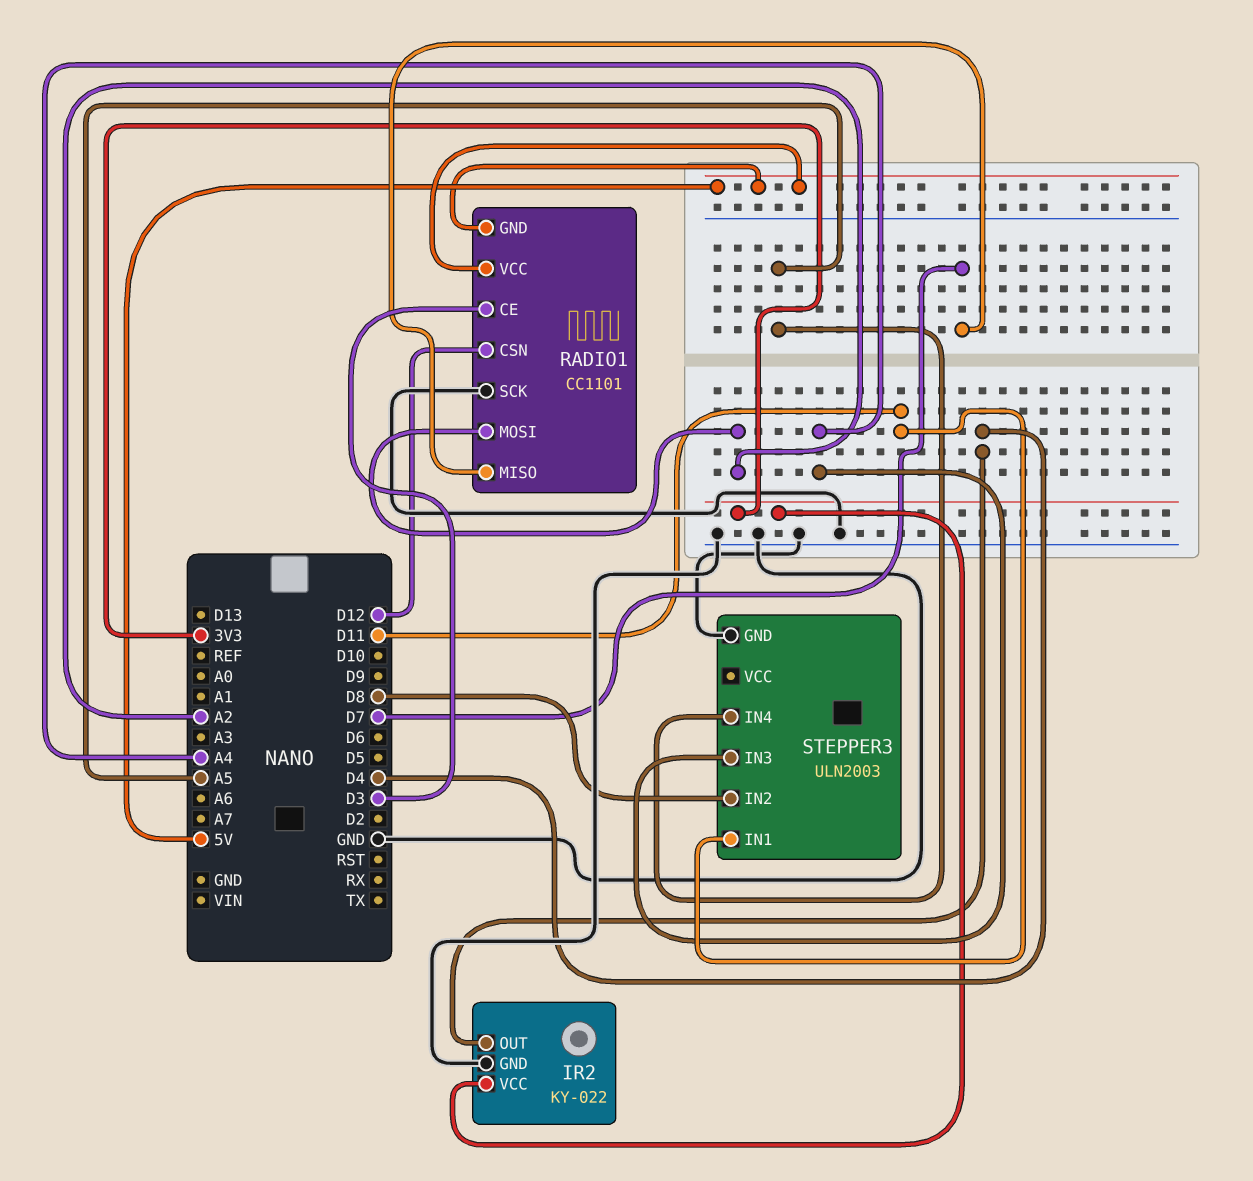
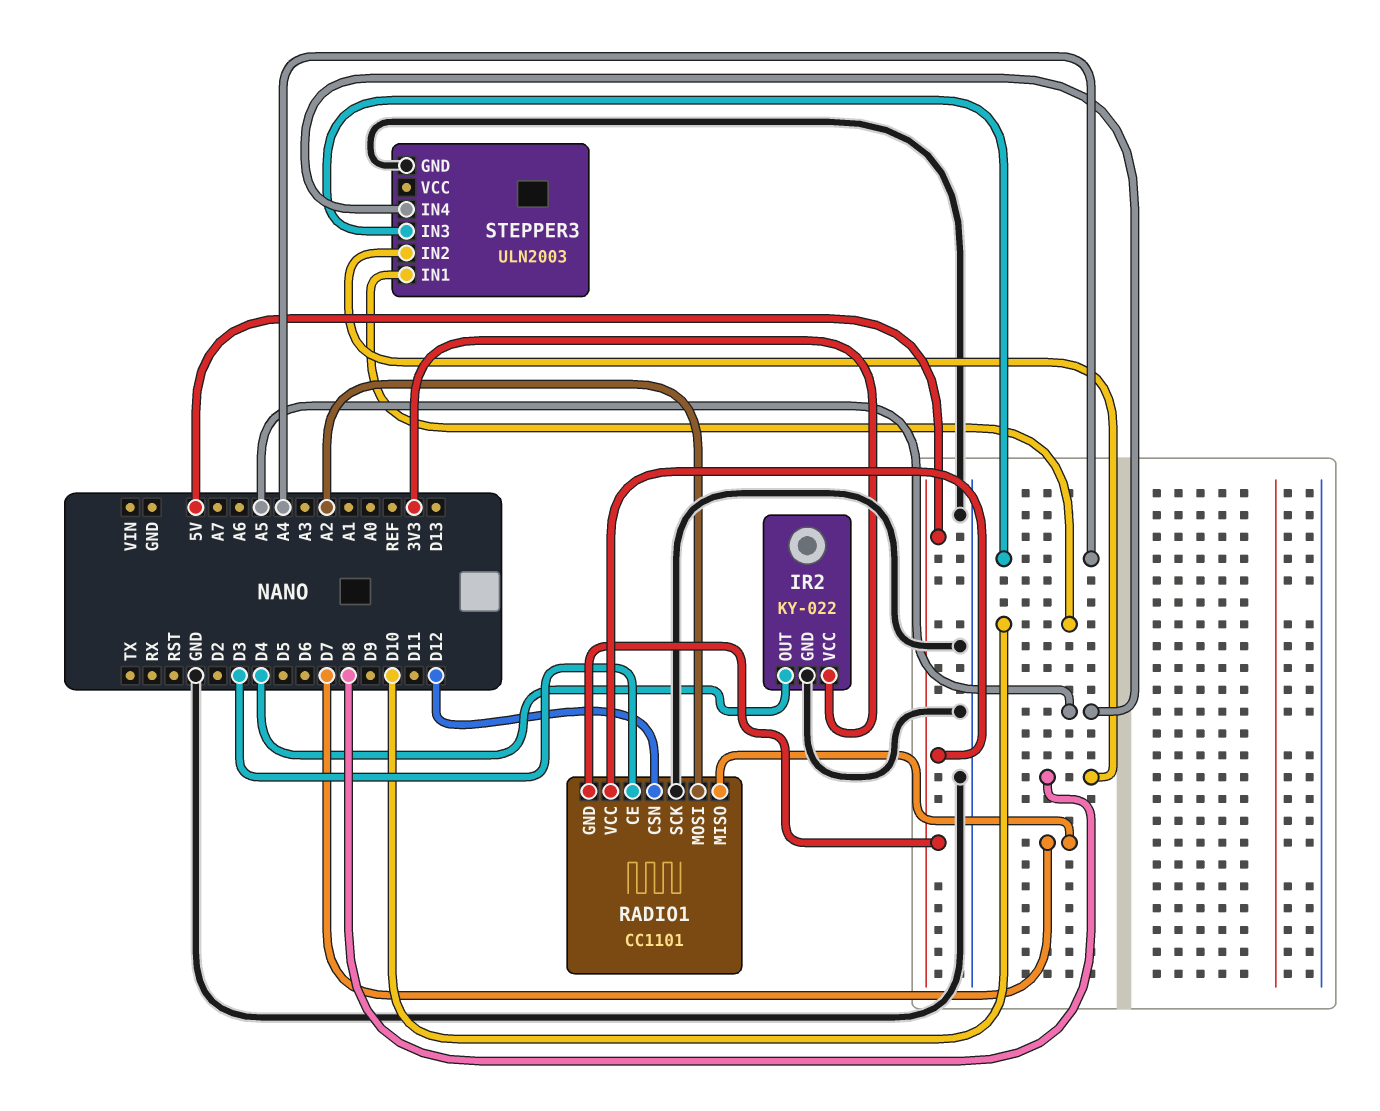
STEPPER3 pin IN1: D11 -> D10

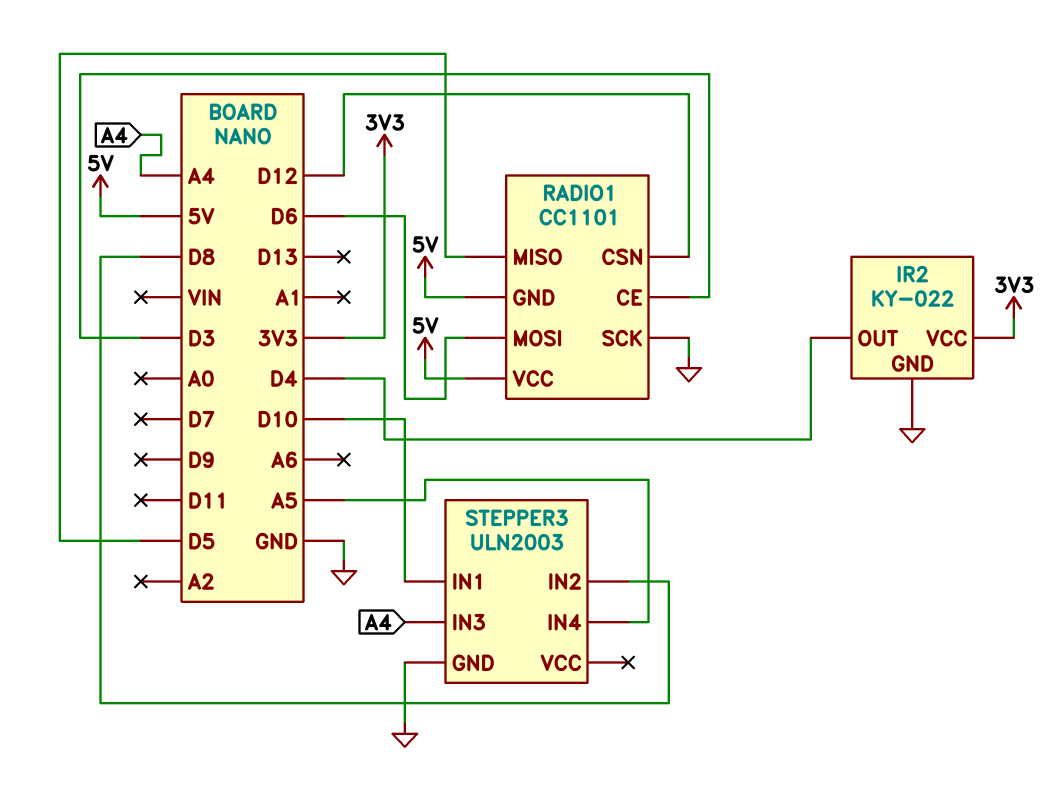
RADIO1 pin MISO: D7 -> D5
RADIO1 pin MOSI: A2 -> D6

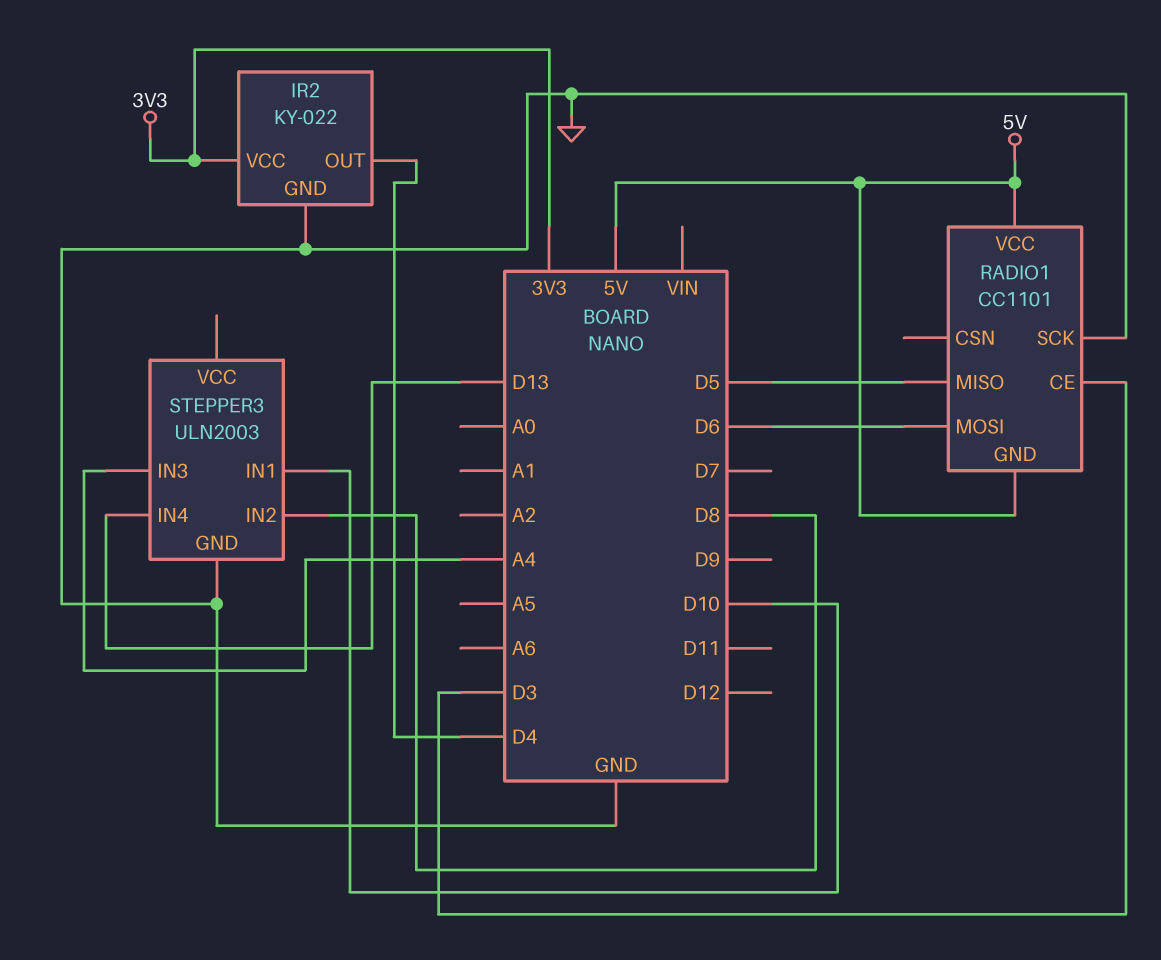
RADIO1 pin CSN: D12 -> none
STEPPER3 pin IN4: A5 -> D13

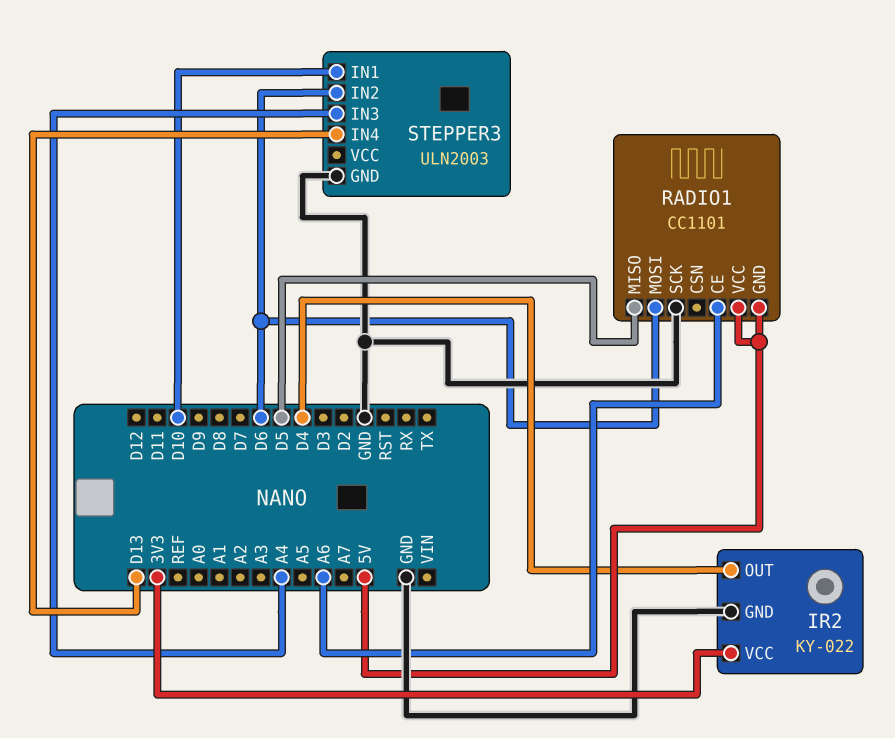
RADIO1 pin CE: D3 -> A6
STEPPER3 pin IN2: D8 -> D6

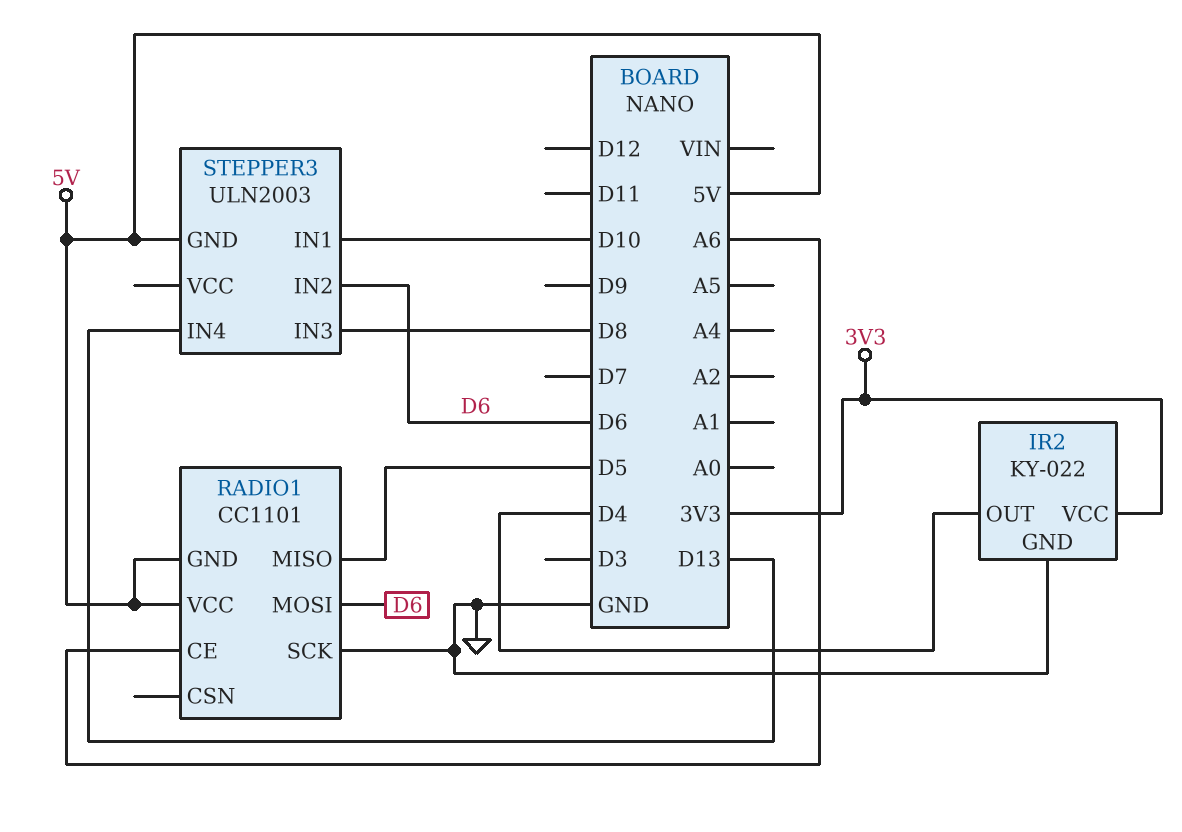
STEPPER3 pin GND: GND -> 5V
STEPPER3 pin IN3: A4 -> D8

